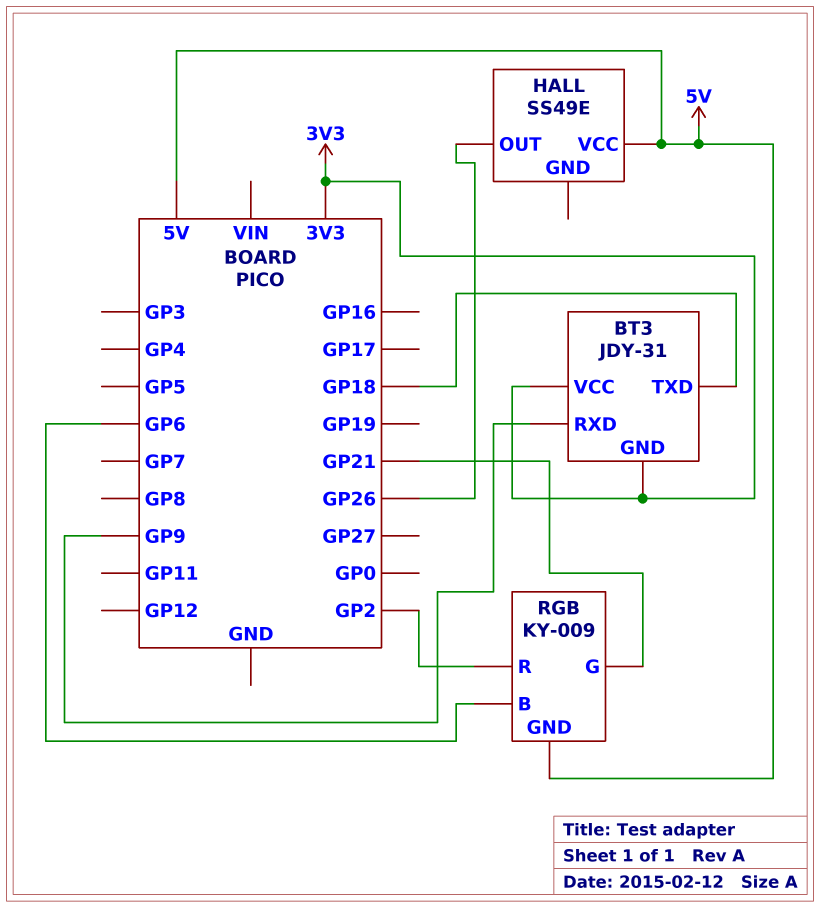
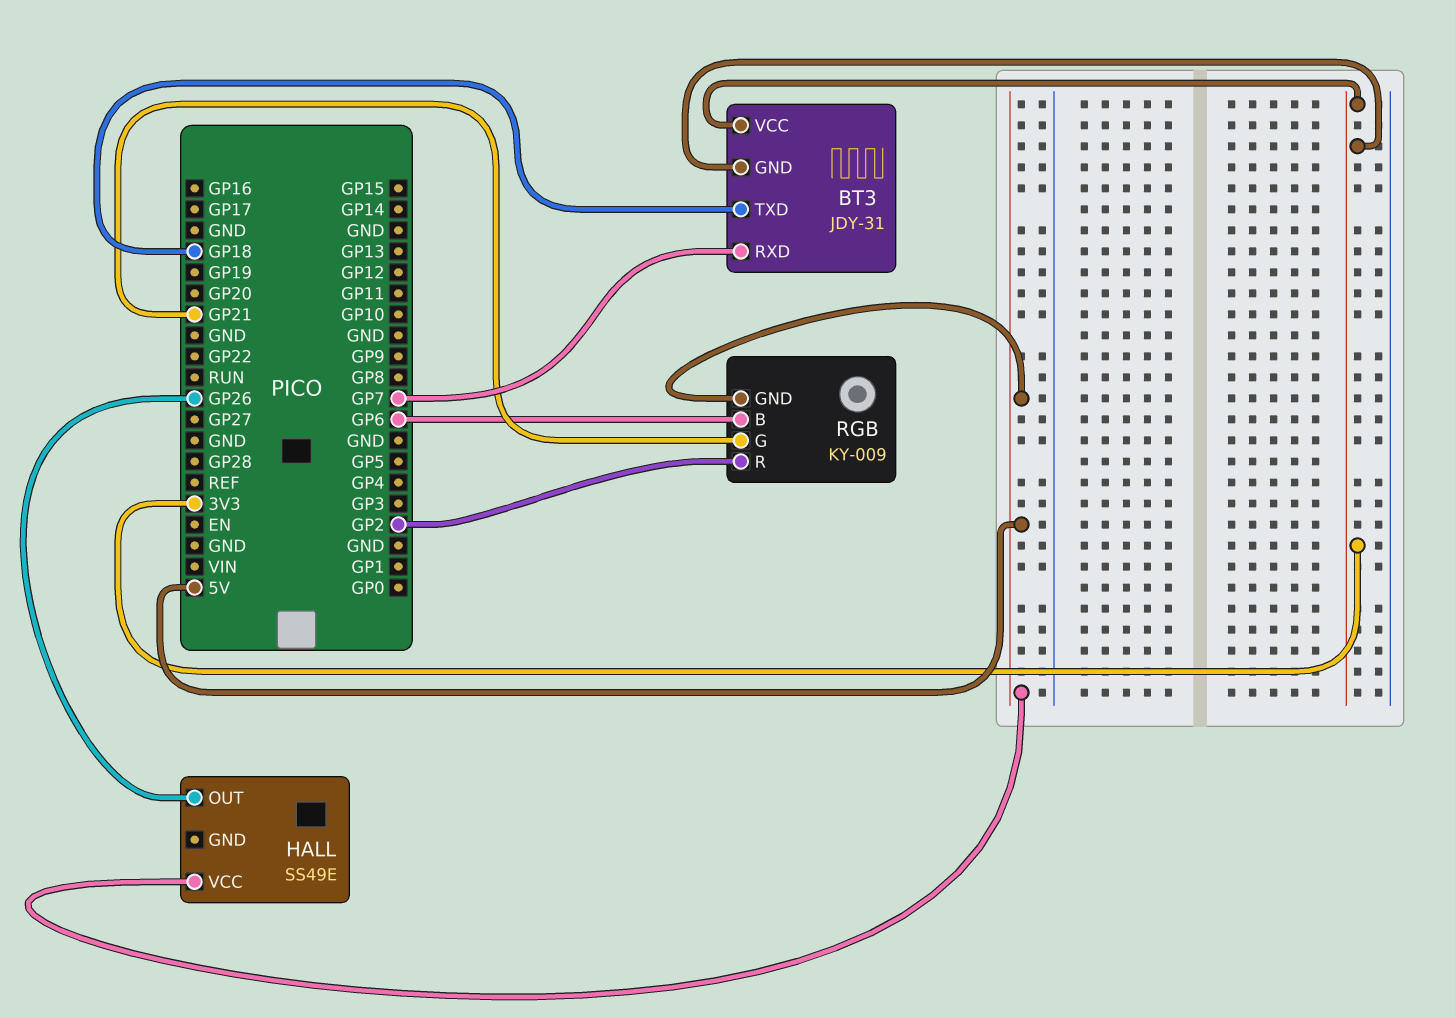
BT3 pin RXD: GP9 -> GP7

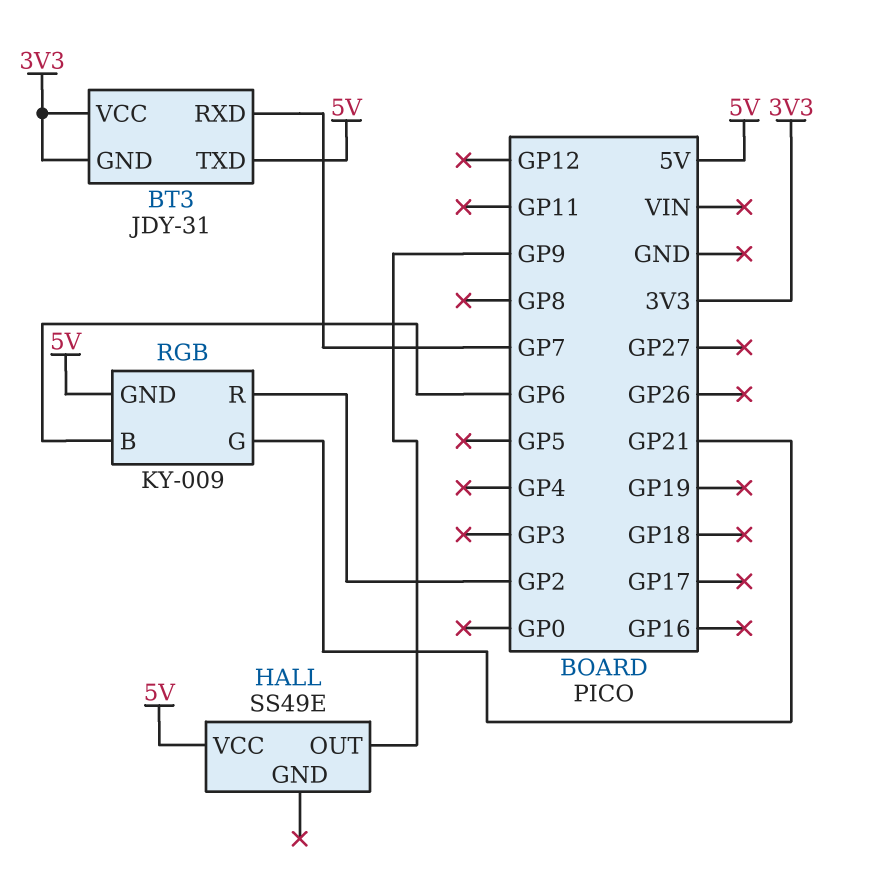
BT3 pin TXD: GP18 -> 5V
HALL pin OUT: GP26 -> GP9

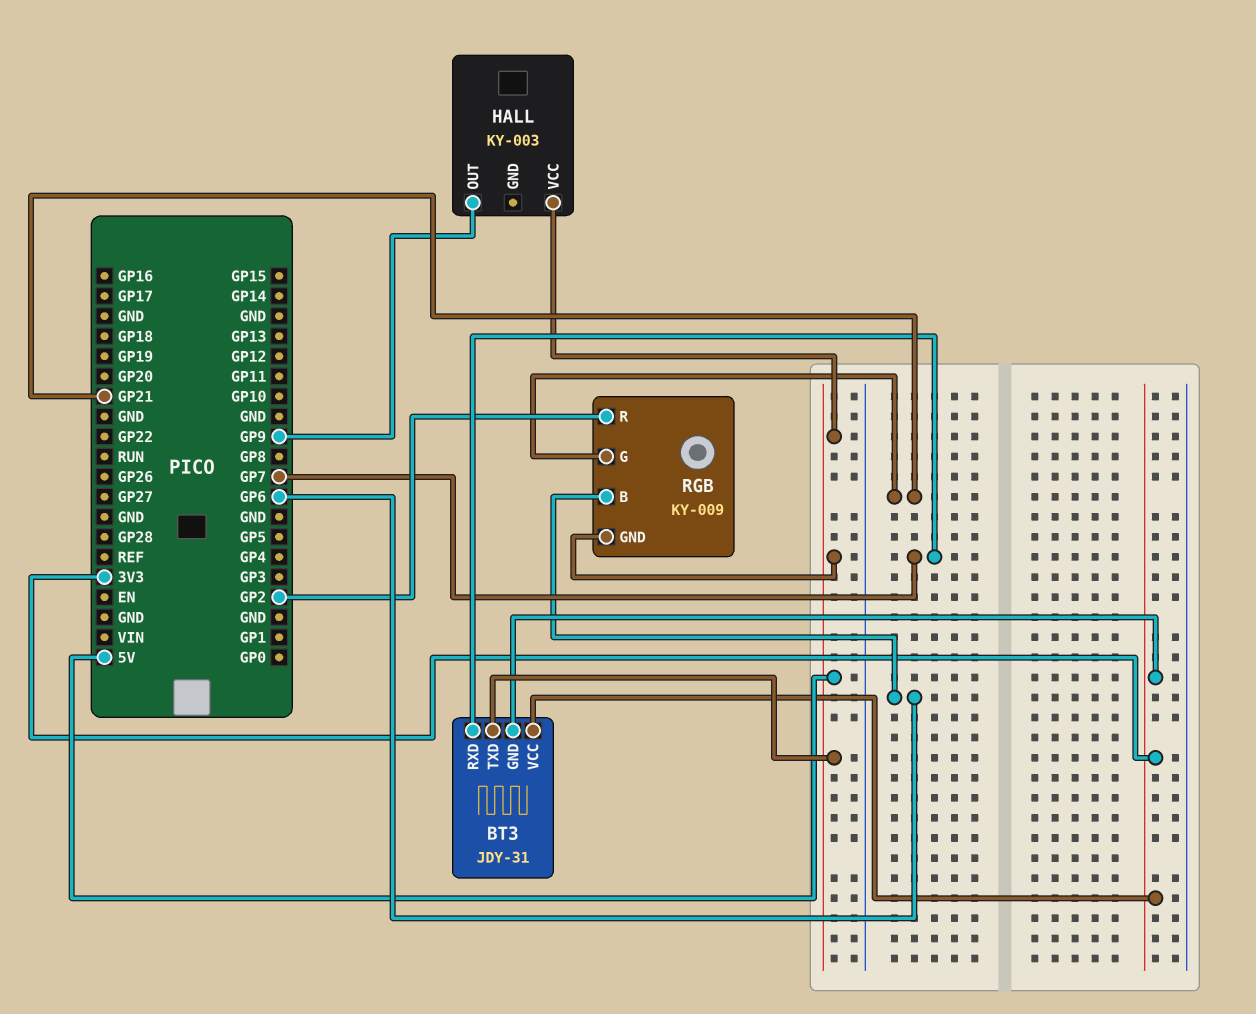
HALL: SS49E -> KY-003

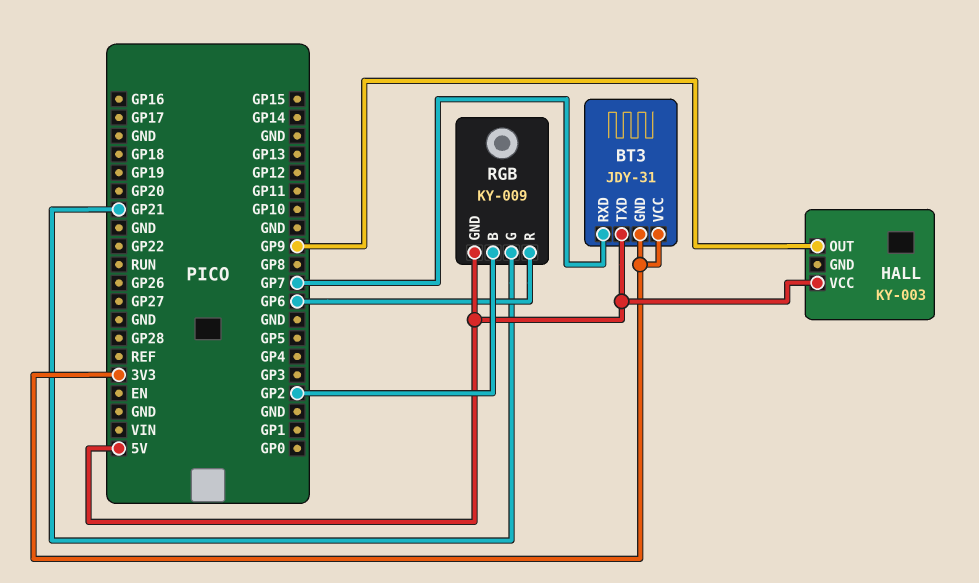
RGB pin B: GP6 -> GP2
RGB pin R: GP2 -> GP6

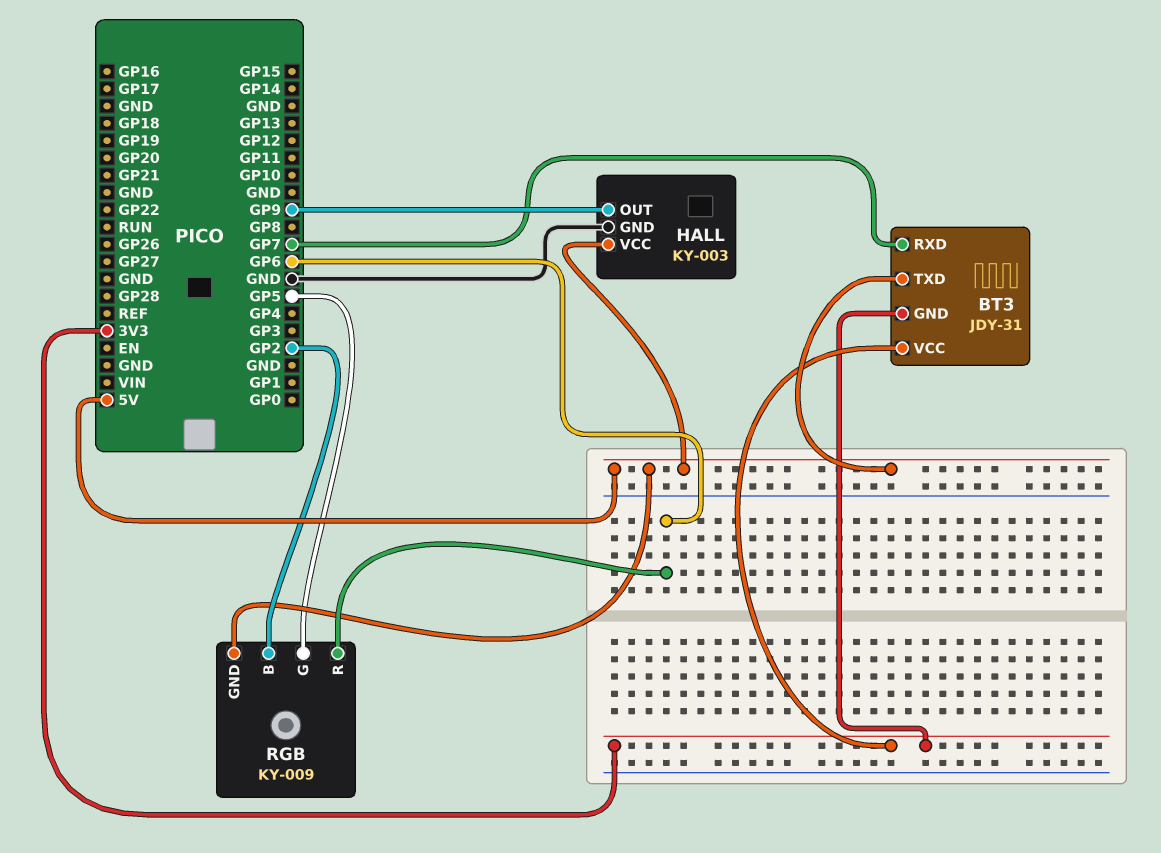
HALL pin GND: none -> GND
RGB pin G: GP21 -> GP5

